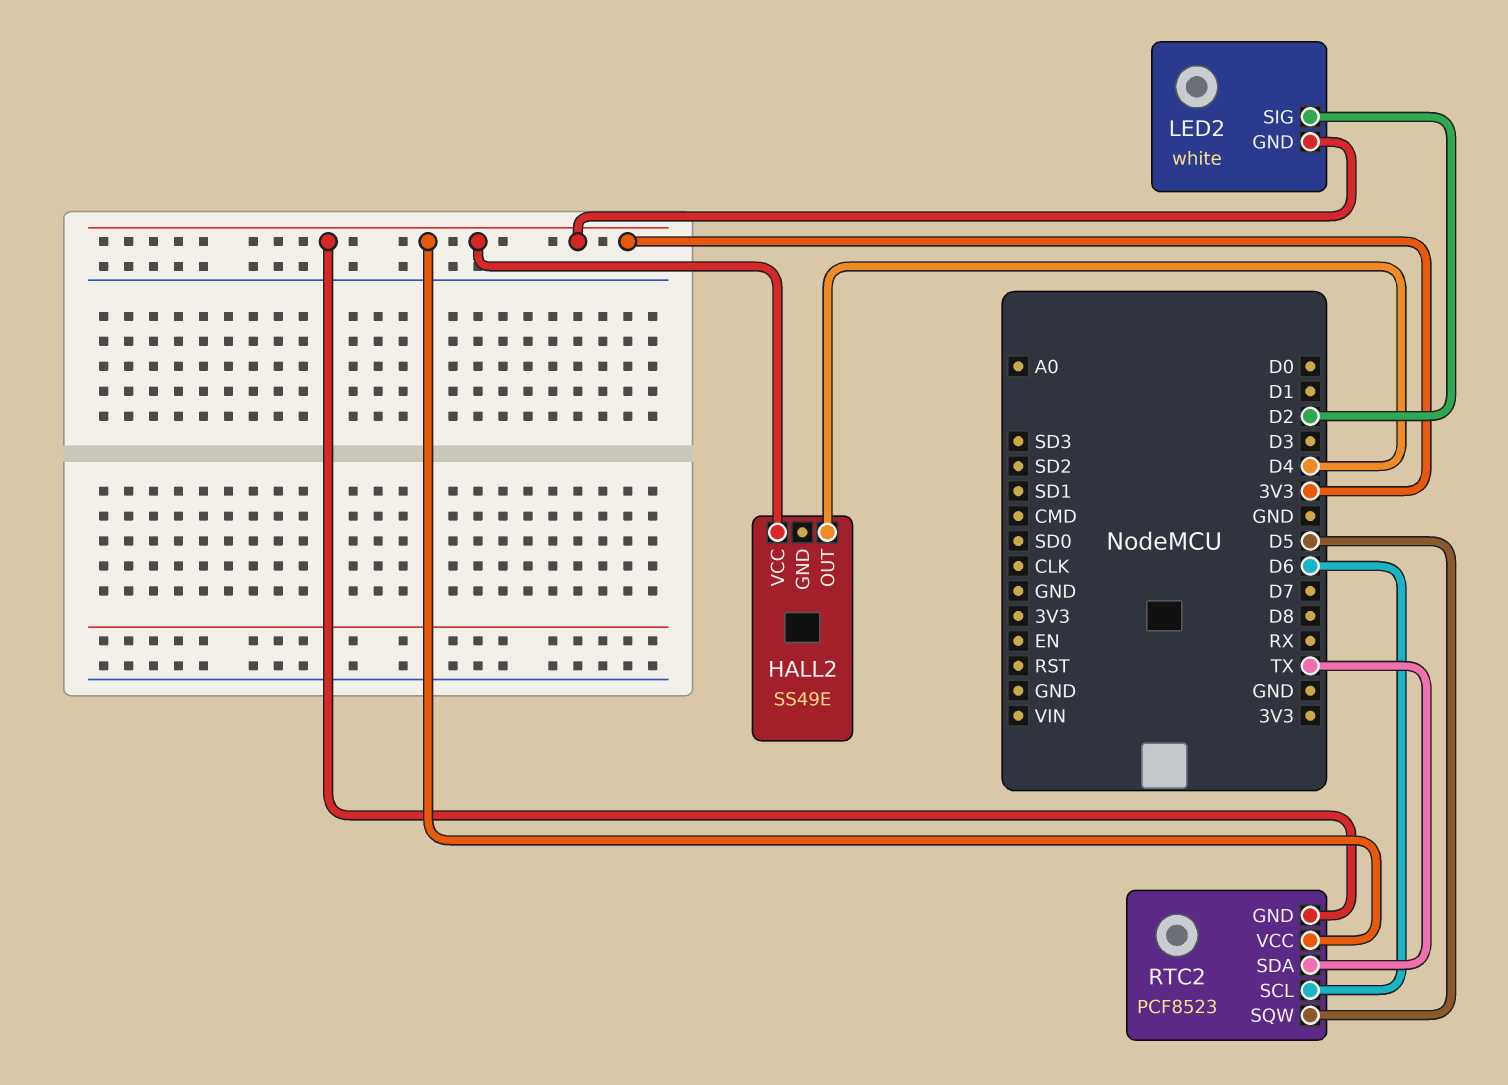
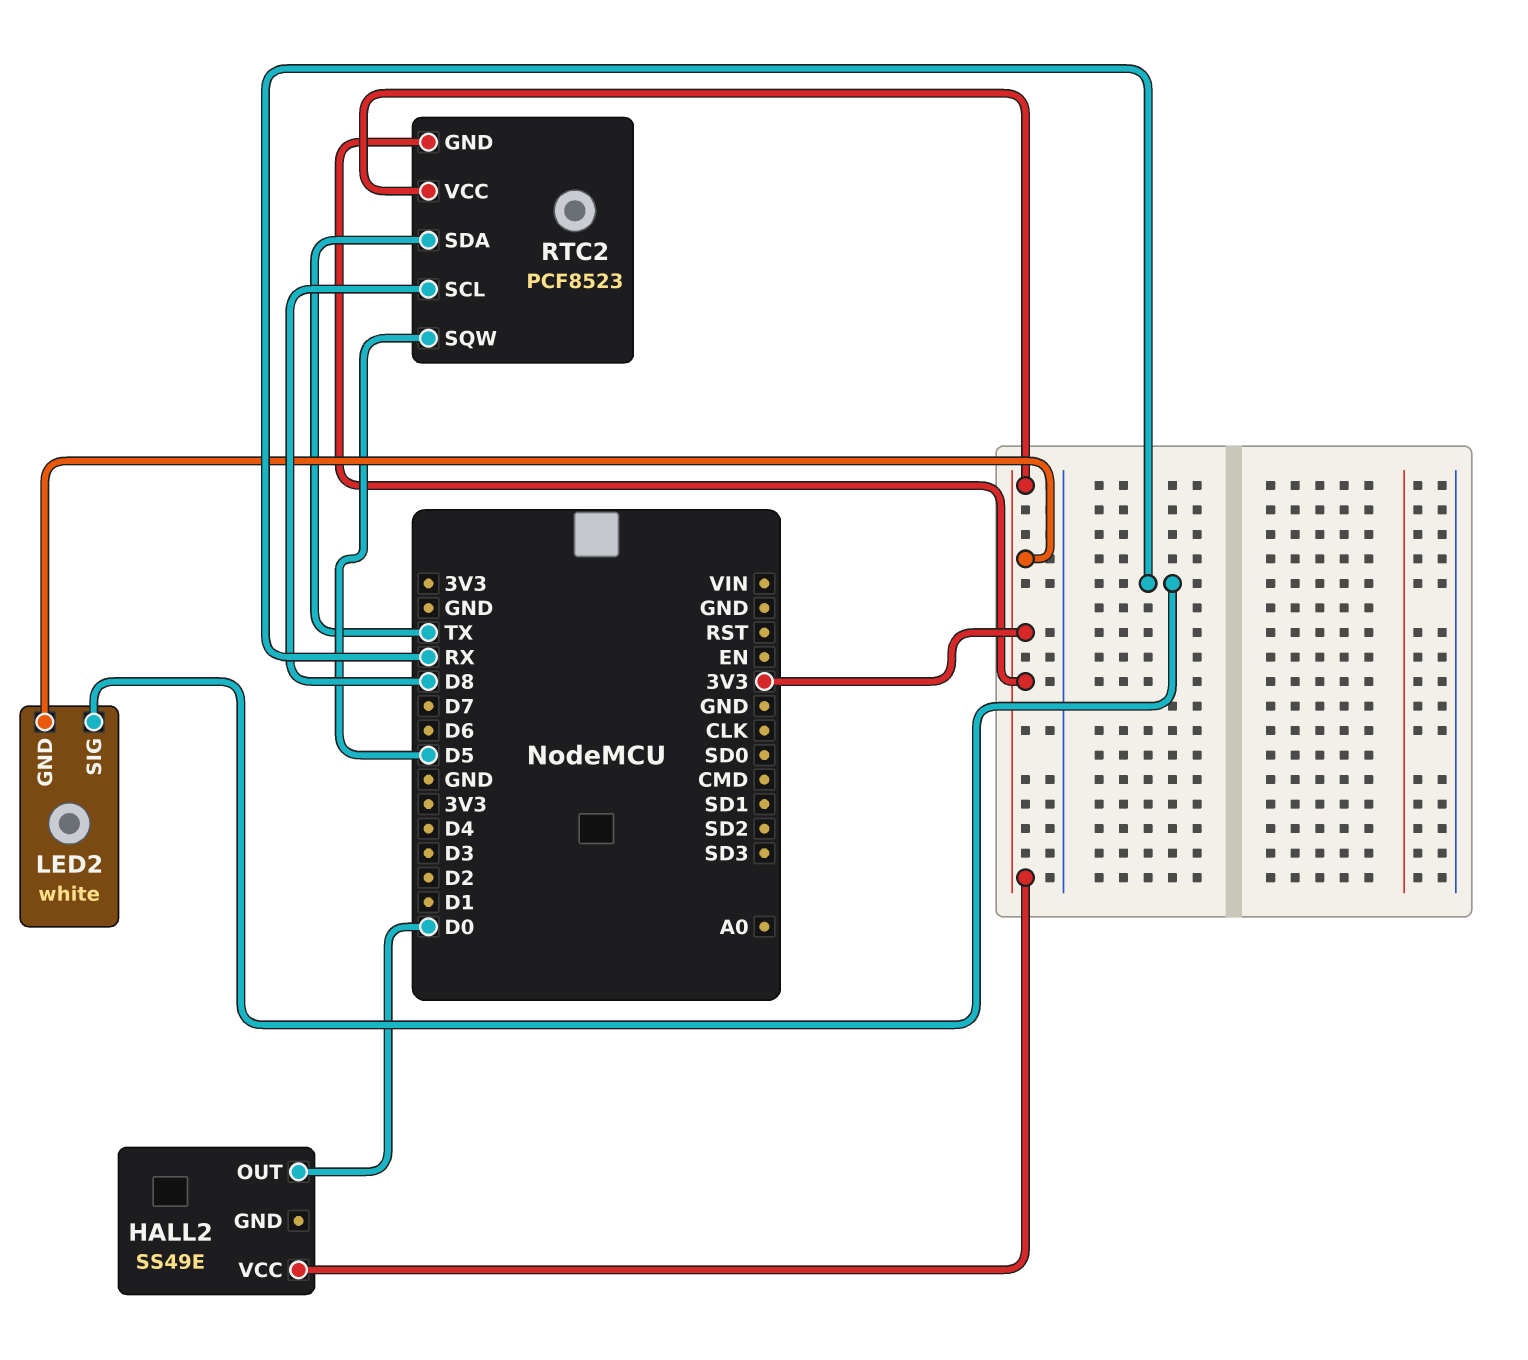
HALL2 pin OUT: D4 -> D0
LED2 pin SIG: D2 -> RX
RTC2 pin SCL: D6 -> D8

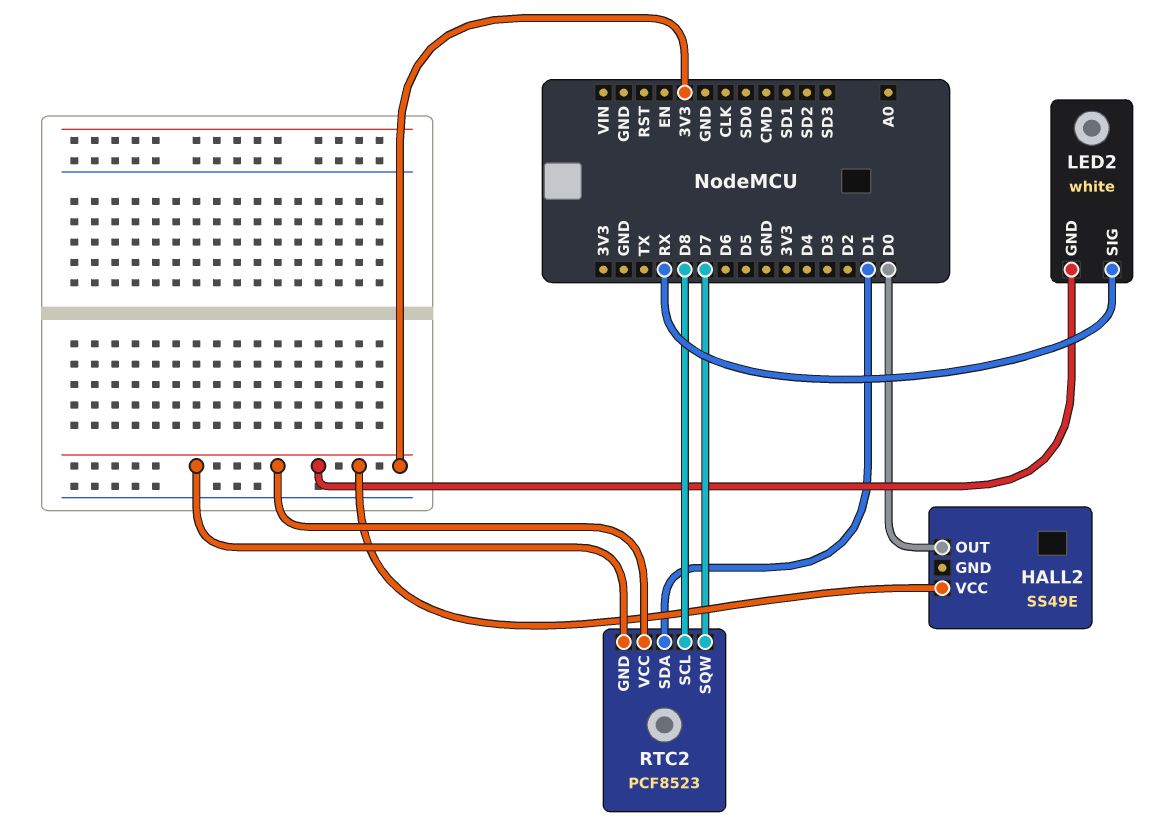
RTC2 pin SDA: TX -> D1
RTC2 pin SQW: D5 -> D7

